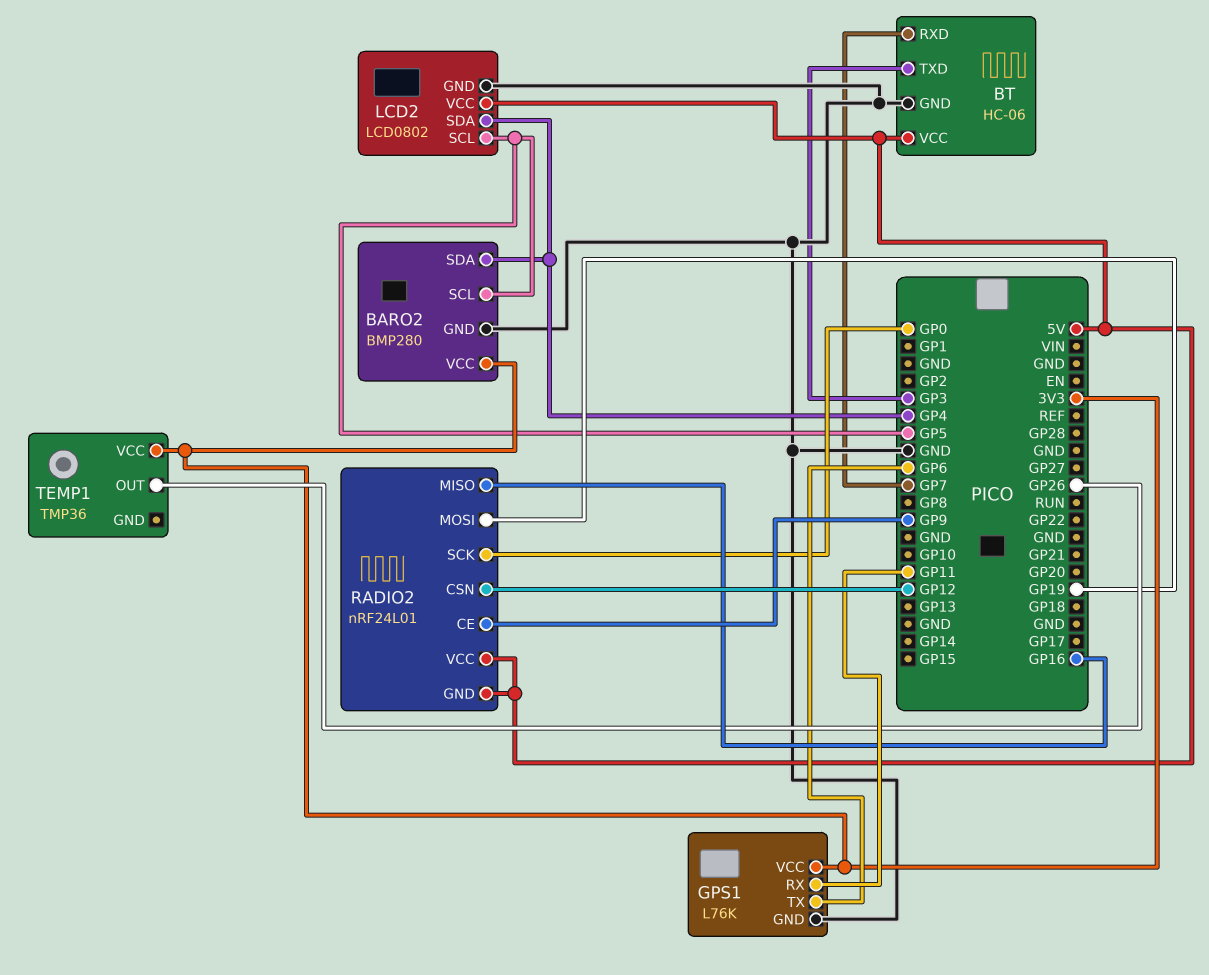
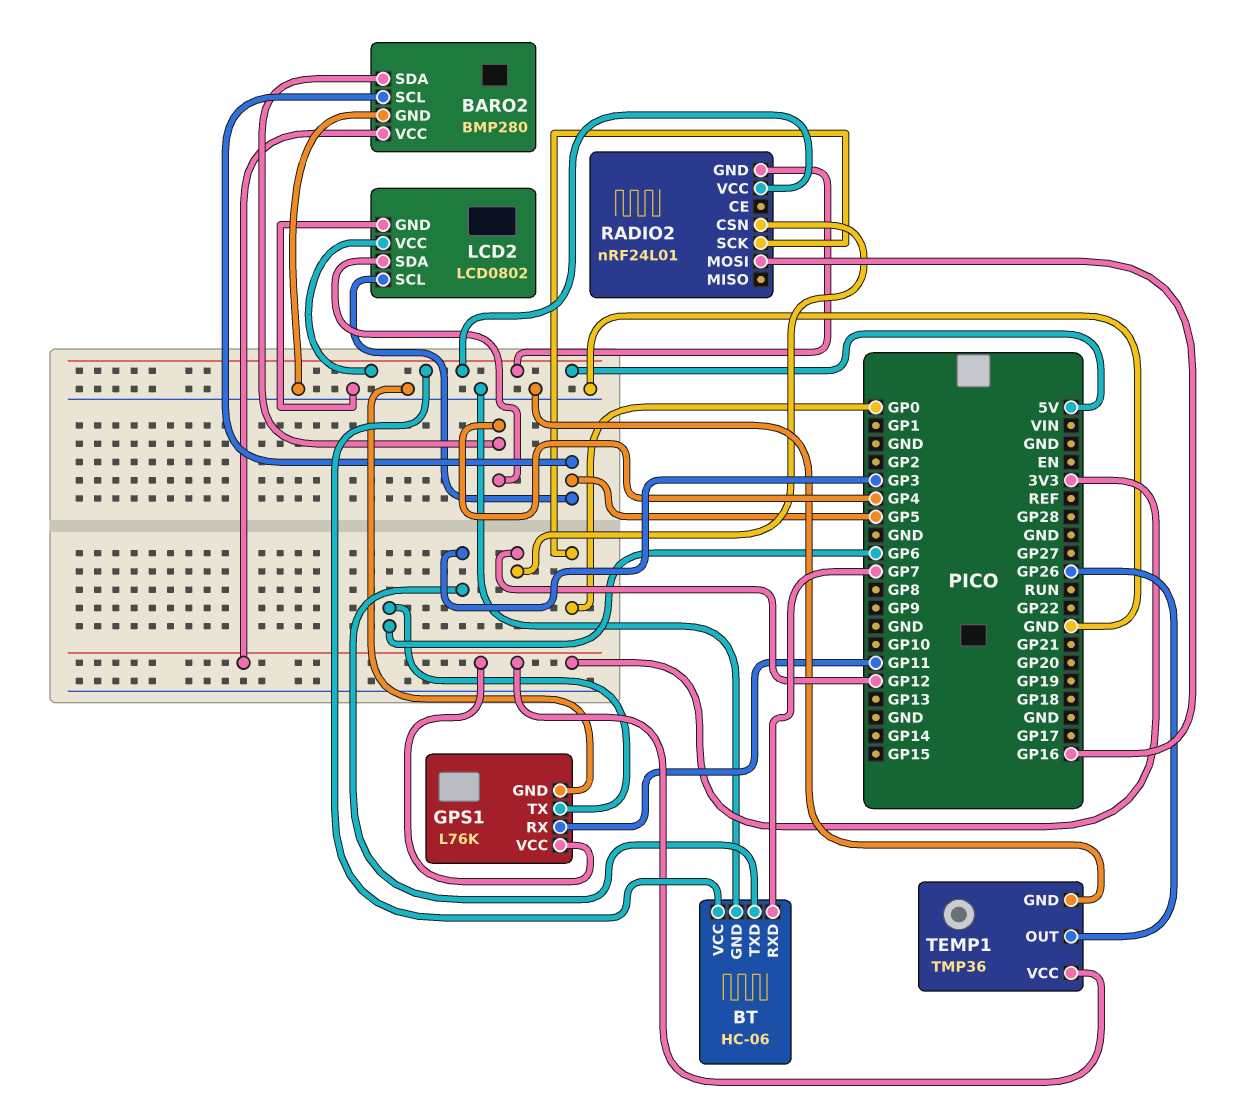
RADIO2 pin CE: GP9 -> none
RADIO2 pin MISO: GP16 -> none
RADIO2 pin MOSI: GP19 -> GP16
TEMP1 pin GND: none -> GND

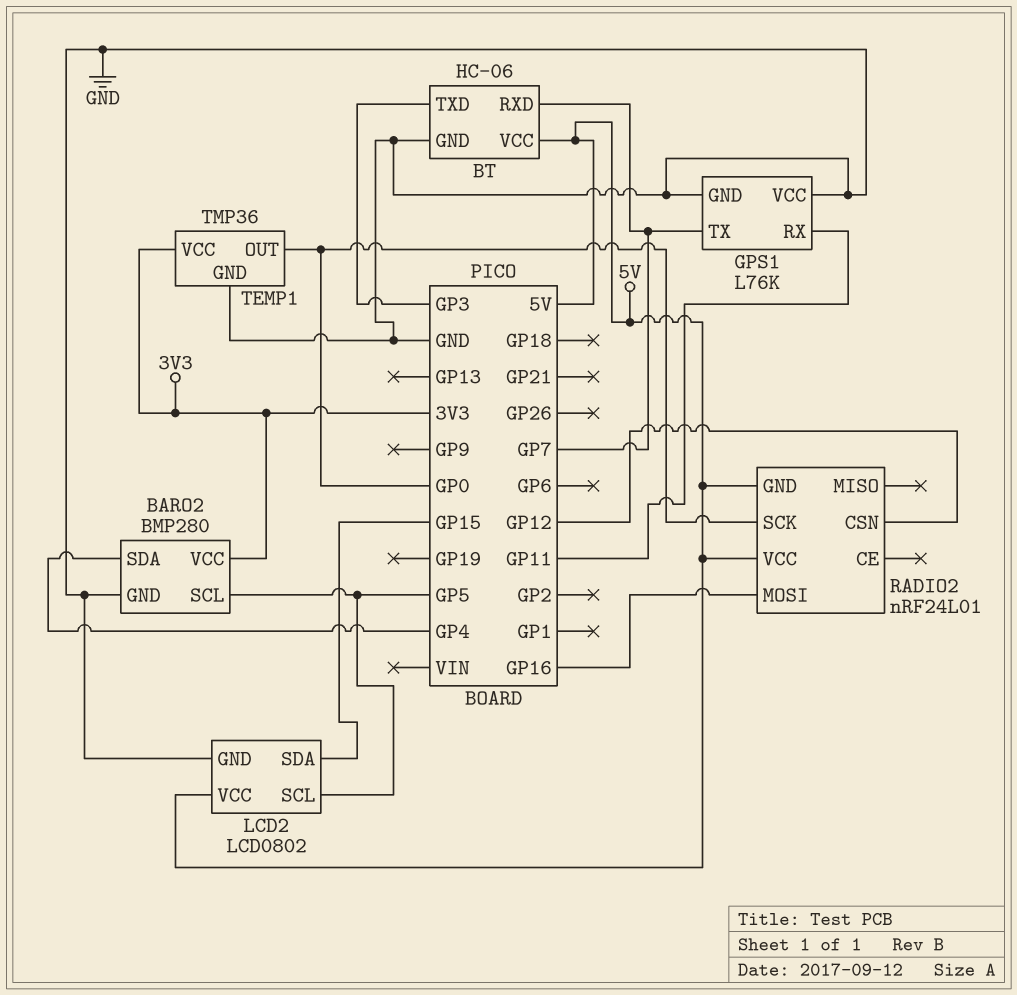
GPS1 pin TX: GP6 -> GP7
GPS1 pin VCC: 3V3 -> GND
LCD2 pin SDA: GP4 -> GP15
TEMP1 pin OUT: GP26 -> GP0

